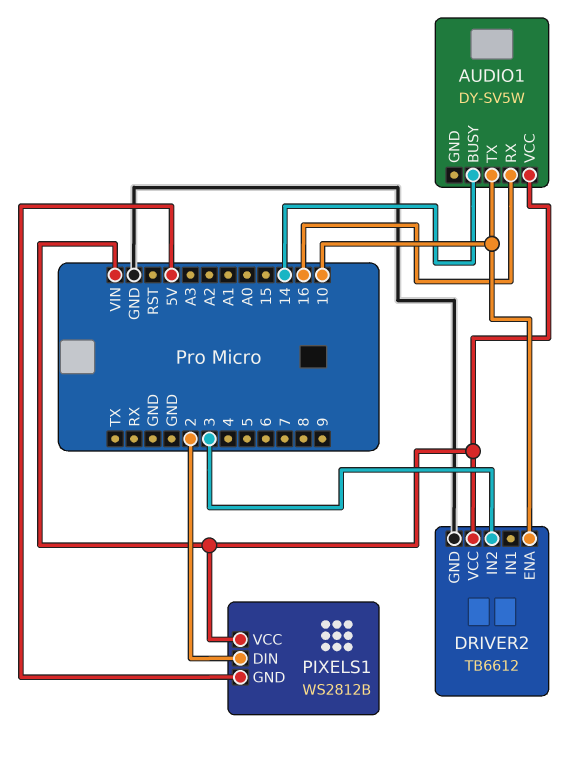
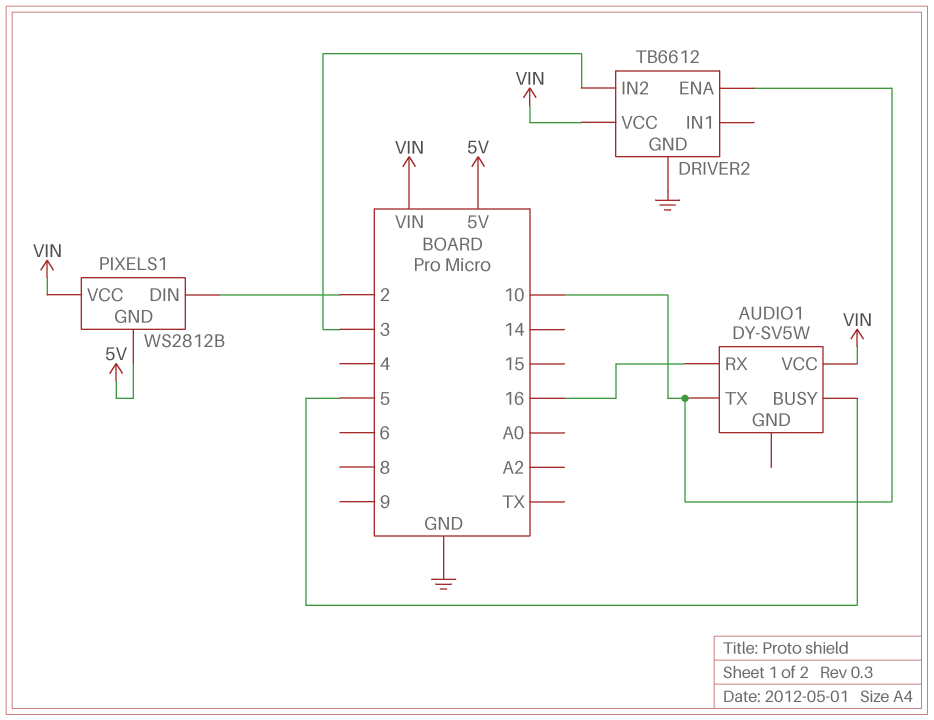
AUDIO1 pin BUSY: 14 -> 5

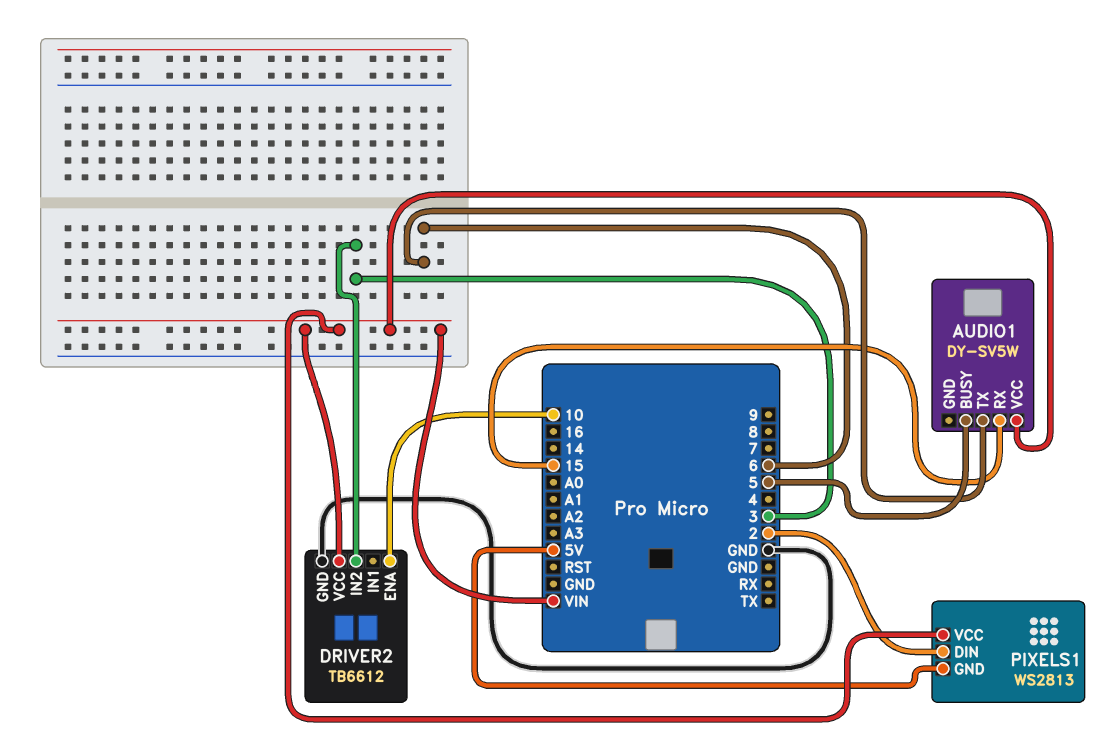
AUDIO1 pin RX: 16 -> 15
AUDIO1 pin TX: 10 -> 6
PIXELS1: WS2812B -> WS2813

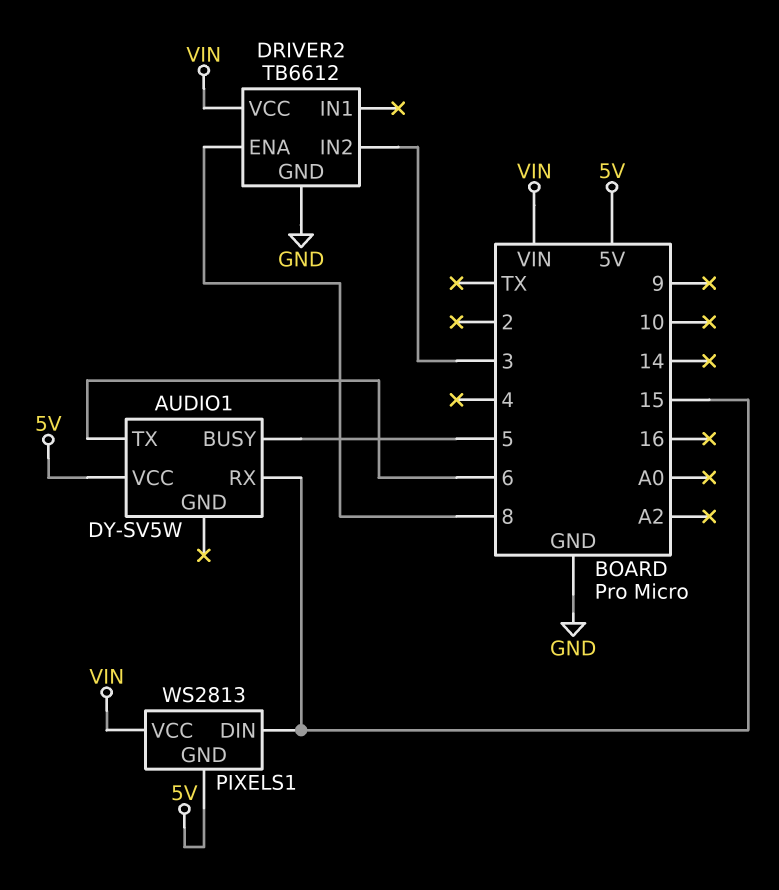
AUDIO1 pin VCC: VIN -> 5V
DRIVER2 pin ENA: 10 -> 8
PIXELS1 pin DIN: 2 -> 15

